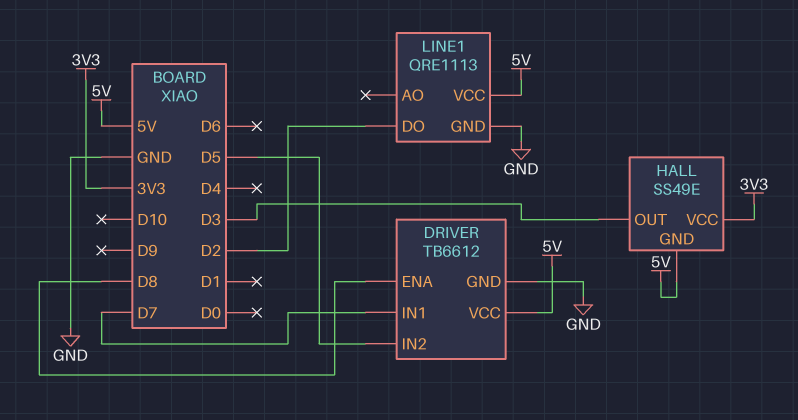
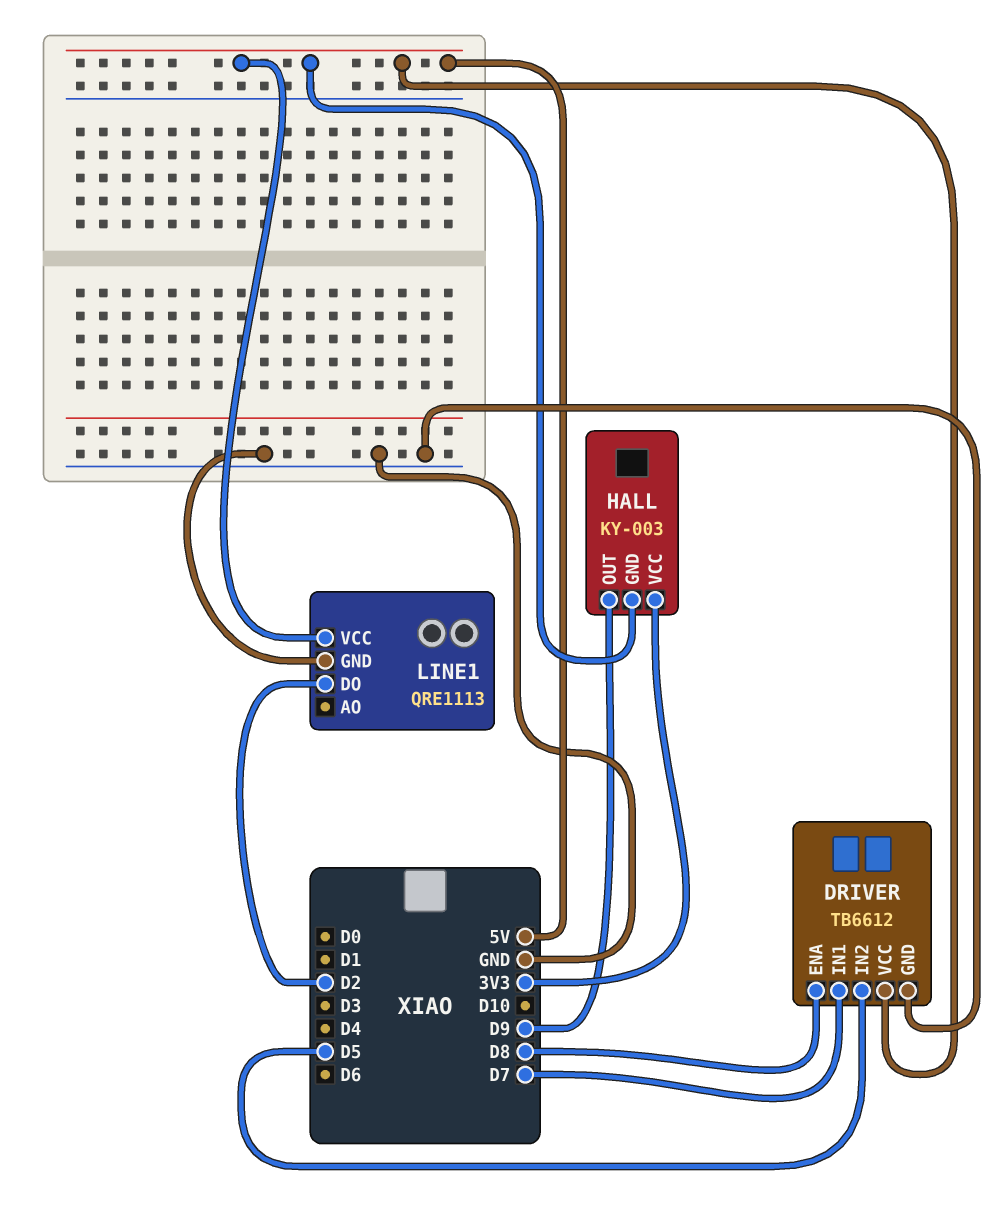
HALL: SS49E -> KY-003
HALL pin OUT: D3 -> D9

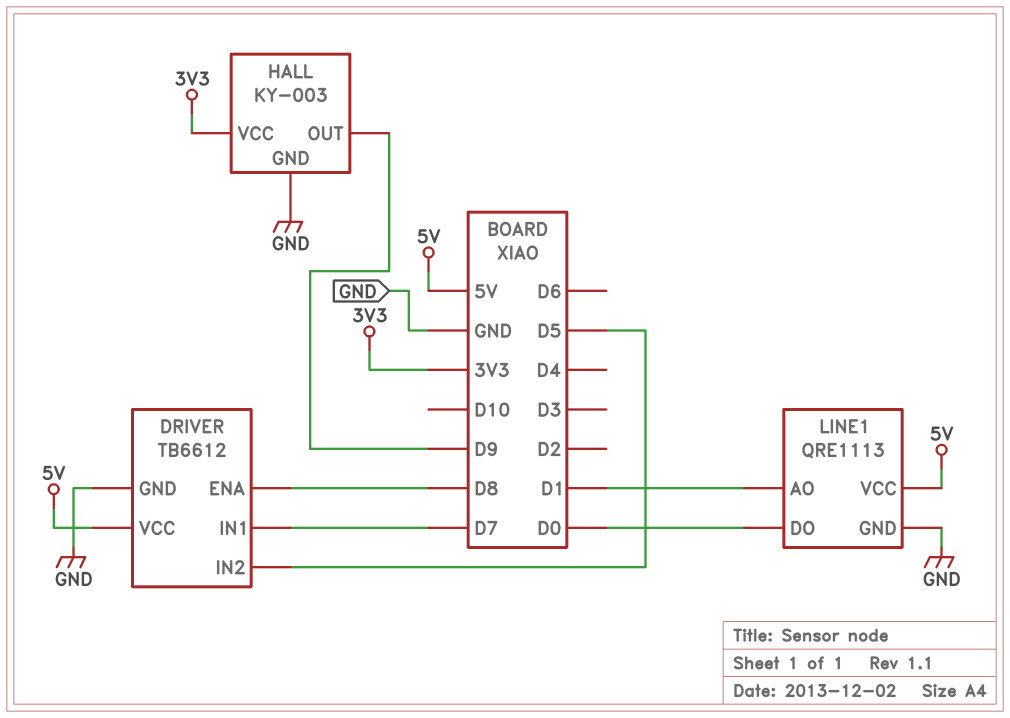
HALL pin GND: 5V -> GND
LINE1 pin AO: none -> D1
LINE1 pin DO: D2 -> D0

